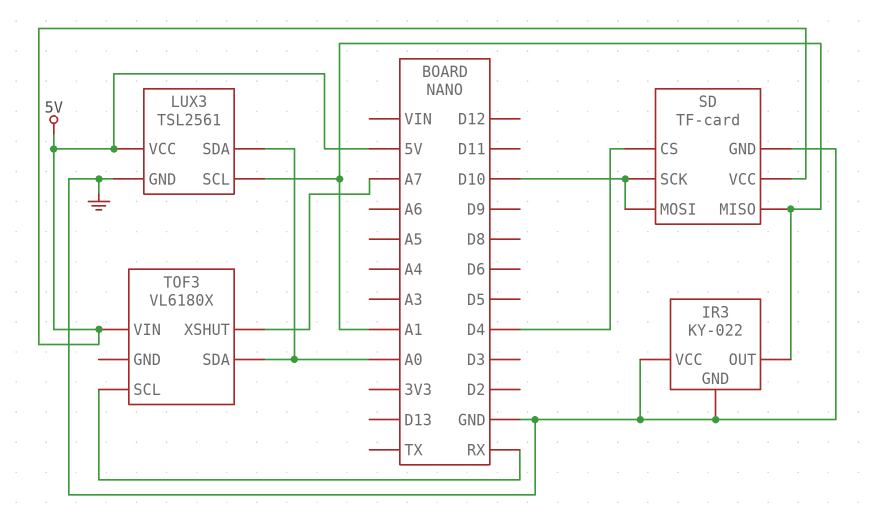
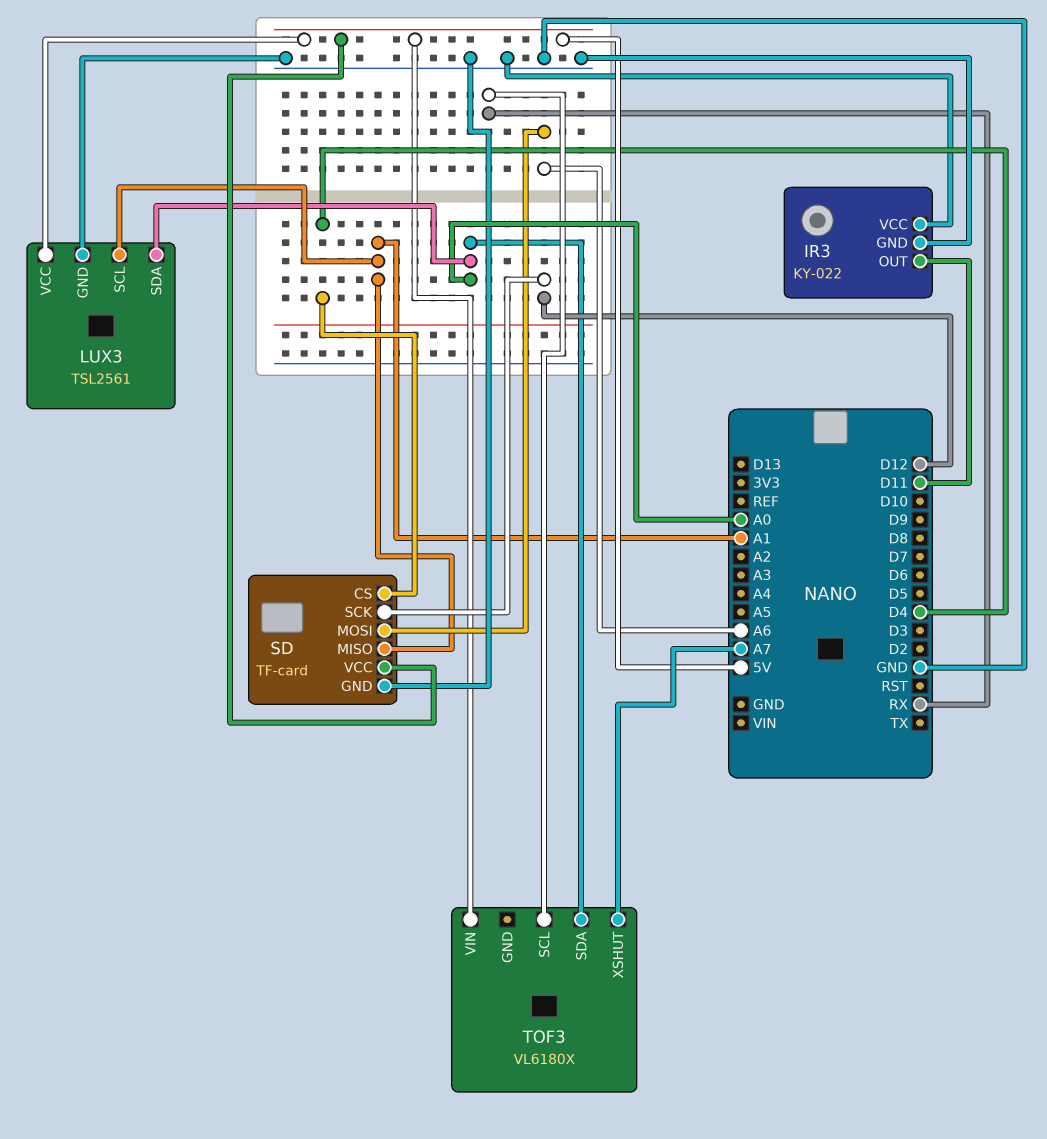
IR3 pin OUT: A1 -> D11
SD pin MOSI: D10 -> A6
SD pin SCK: D10 -> D12

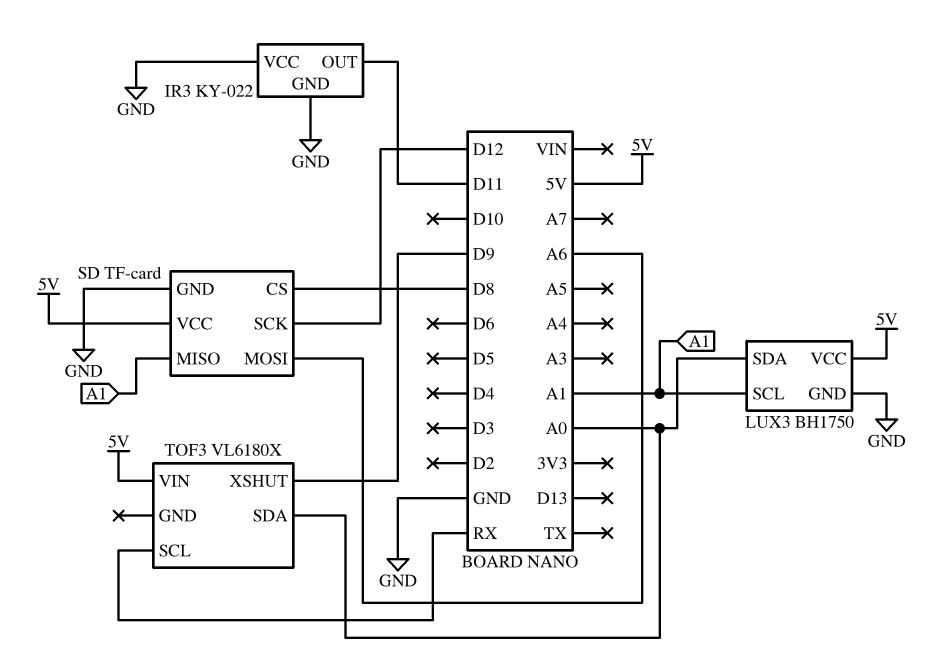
LUX3: TSL2561 -> BH1750
SD pin CS: D4 -> D8
TOF3 pin XSHUT: A7 -> D9

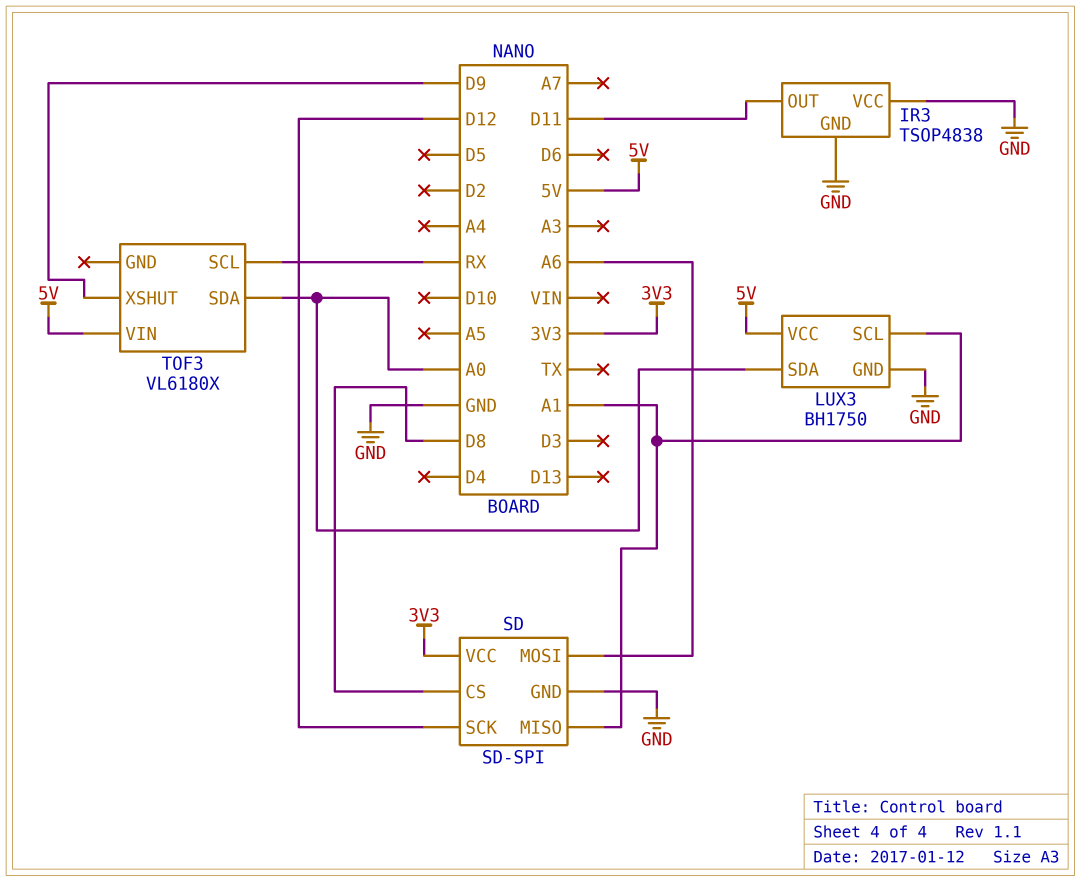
IR3: KY-022 -> TSOP4838
SD: TF-card -> SD-SPI
SD pin VCC: 5V -> 3V3

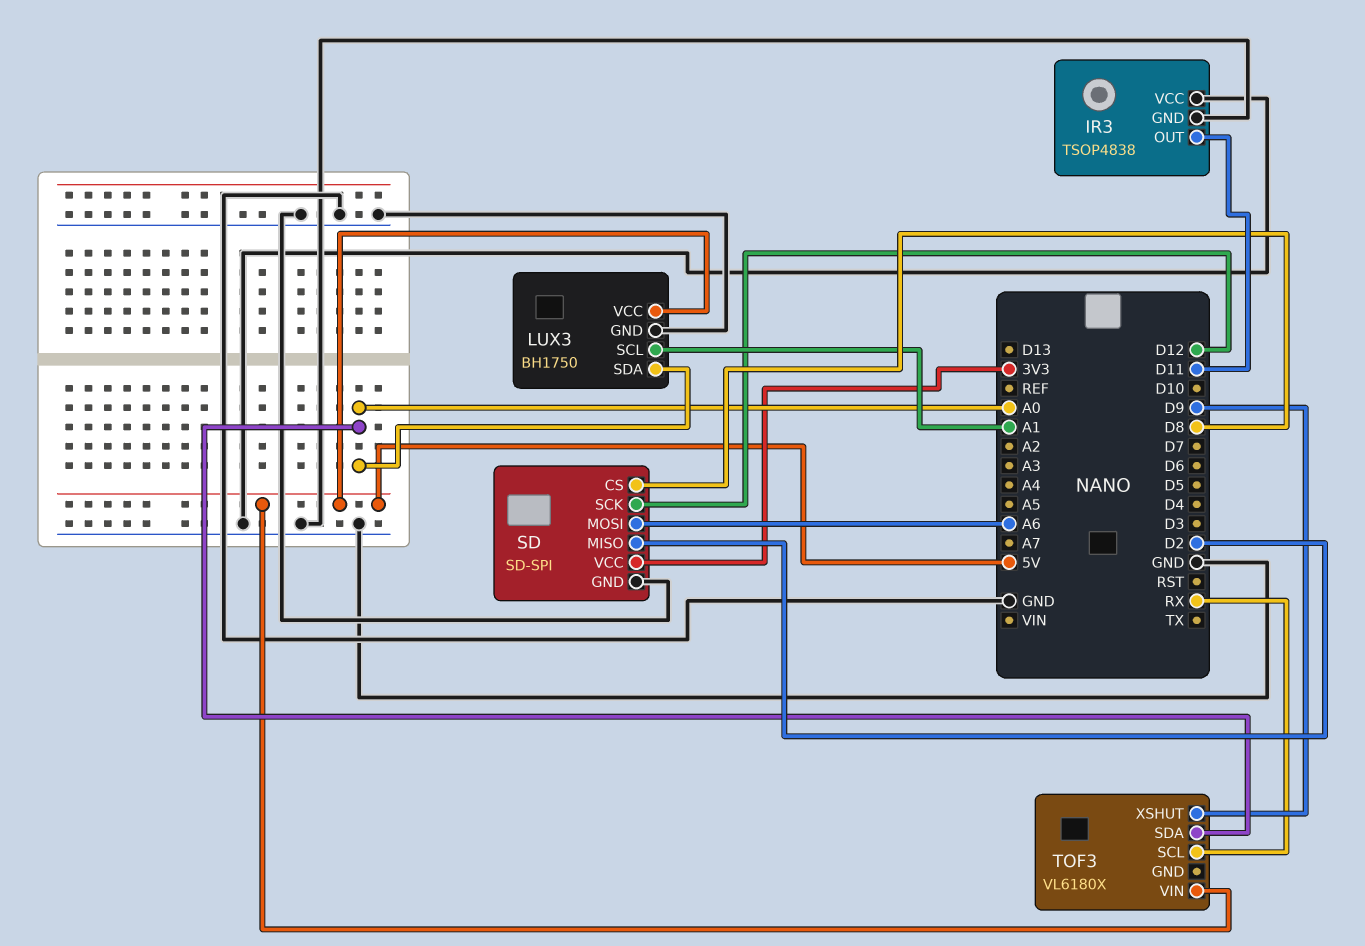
SD pin MISO: A1 -> D2

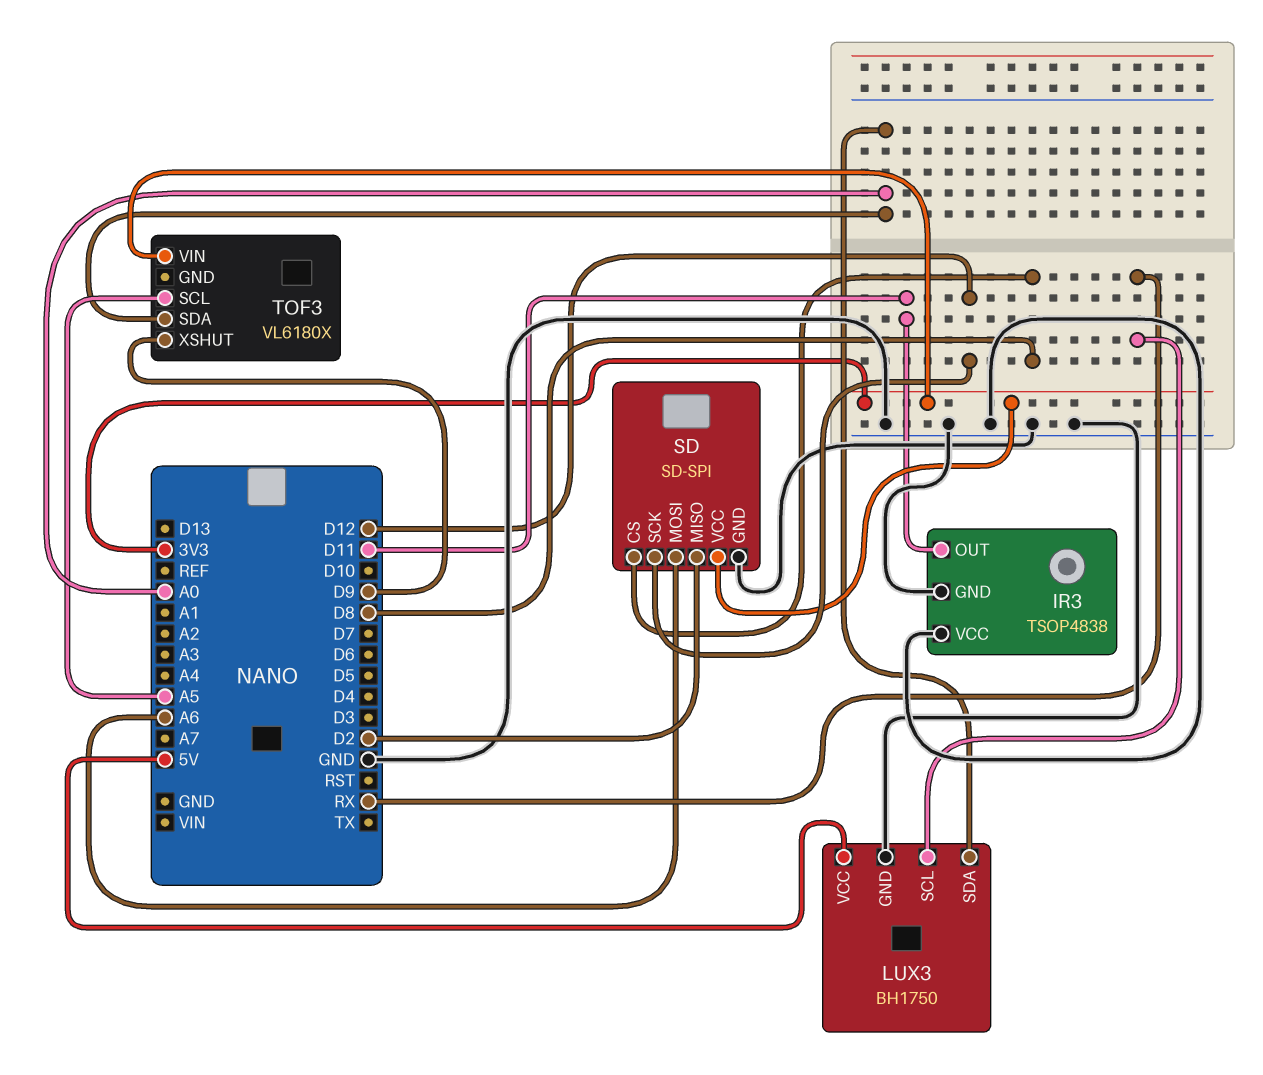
LUX3 pin SCL: A1 -> RX
TOF3 pin SCL: RX -> A5
TOF3 pin VIN: 5V -> 3V3

